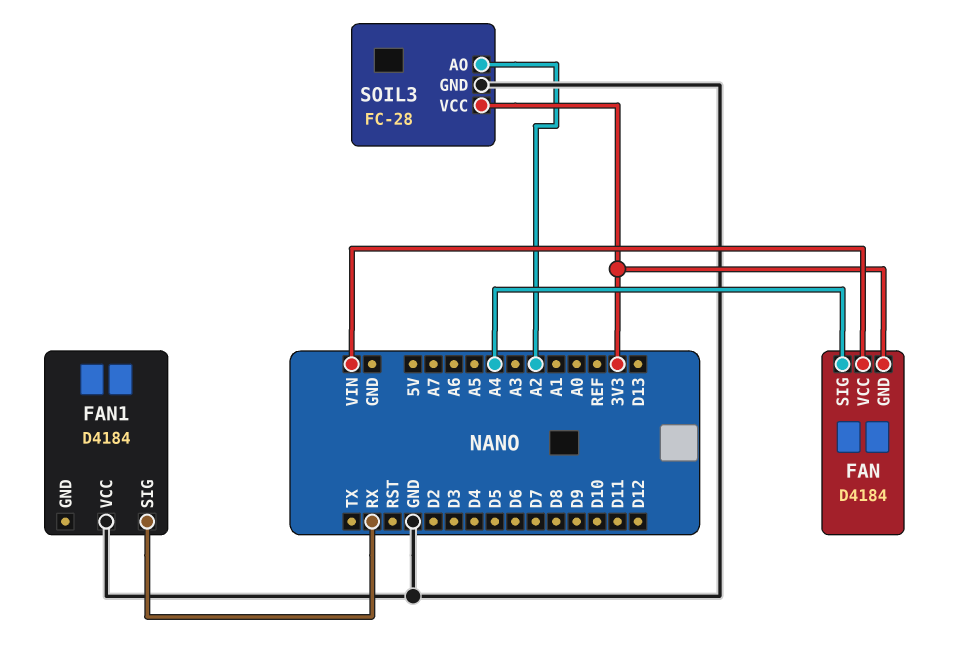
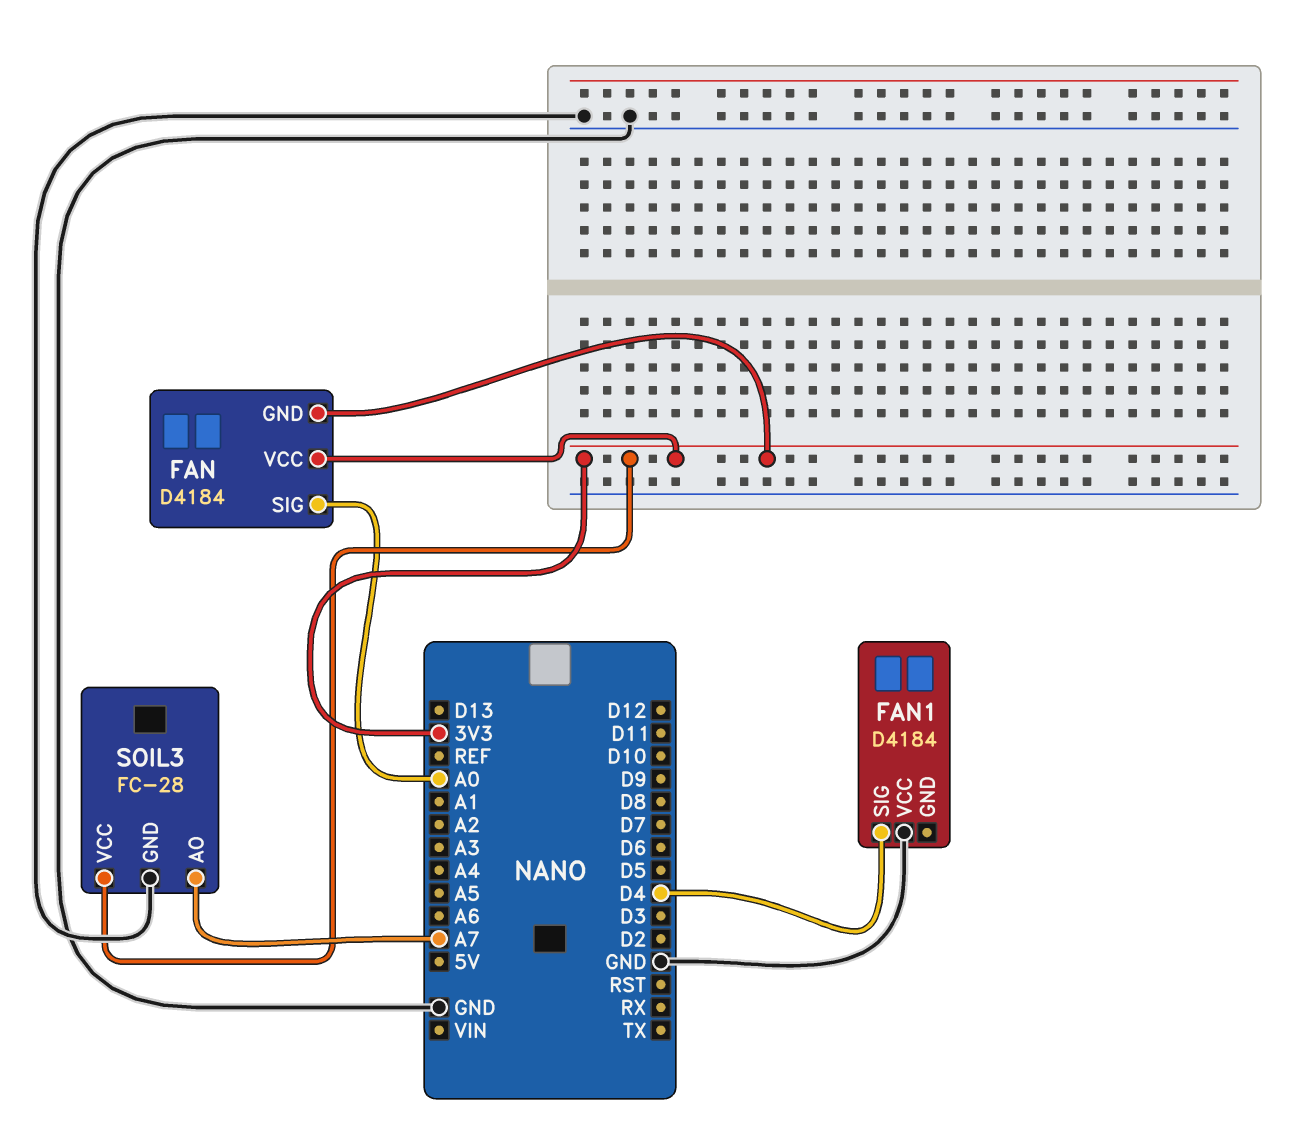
FAN pin SIG: A4 -> A0
FAN pin VCC: VIN -> 3V3
FAN1 pin SIG: RX -> D4
SOIL3 pin AO: A2 -> A7

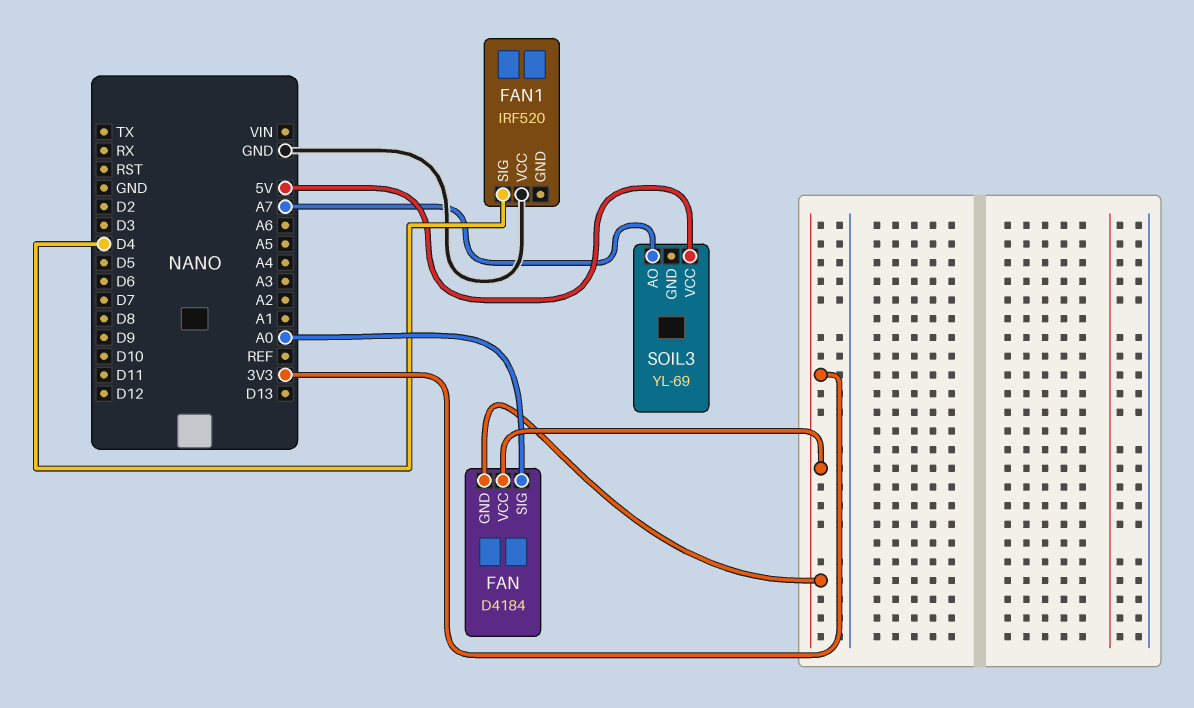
FAN1: D4184 -> IRF520
SOIL3: FC-28 -> YL-69
SOIL3 pin GND: GND -> none
SOIL3 pin VCC: 3V3 -> 5V

